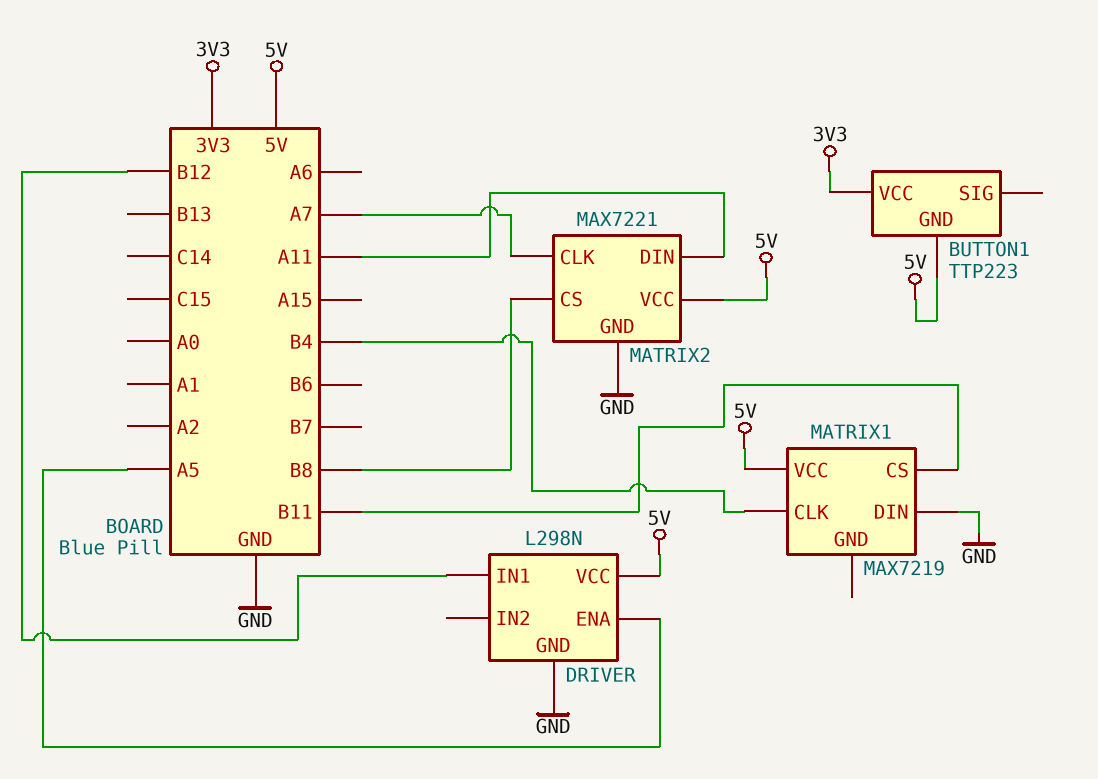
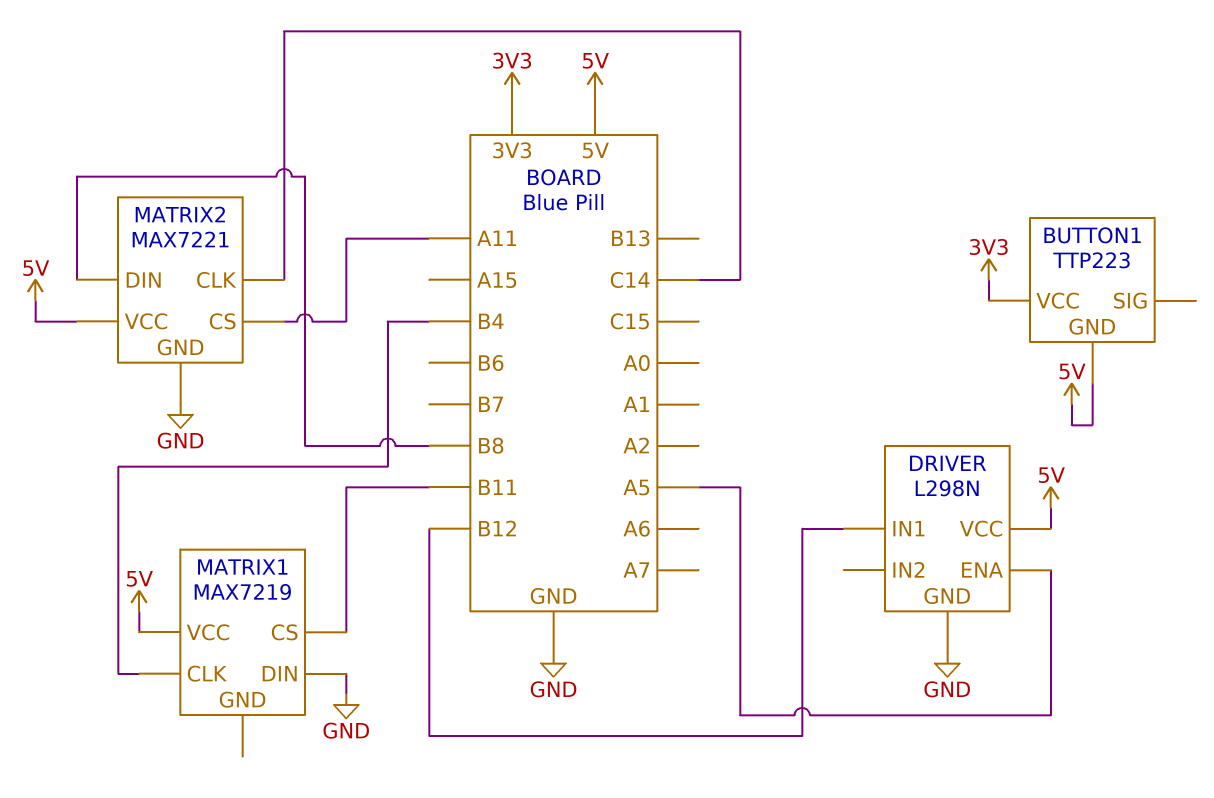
MATRIX2 pin CLK: A7 -> C14
MATRIX2 pin CS: B8 -> A11
MATRIX2 pin DIN: A11 -> B8

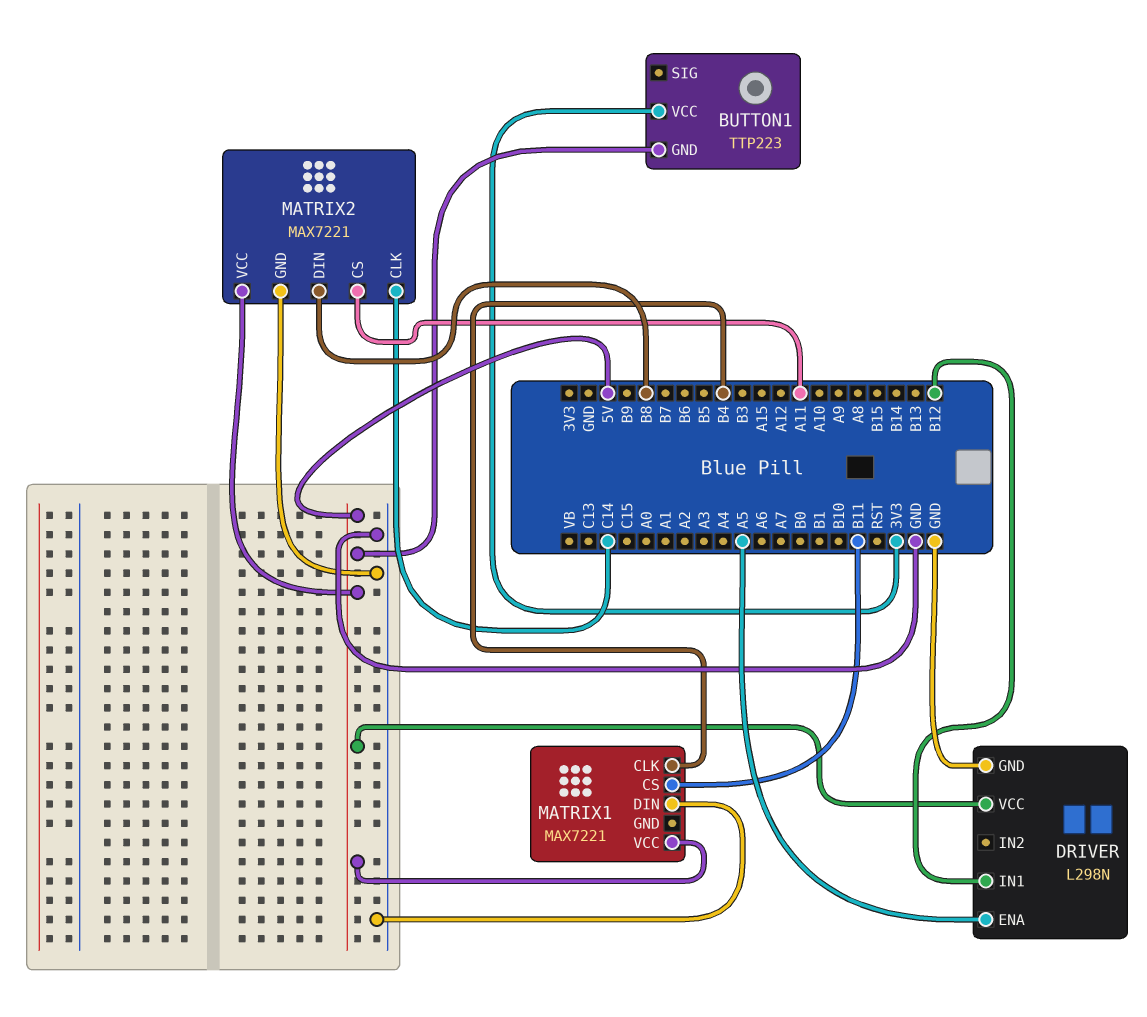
MATRIX1: MAX7219 -> MAX7221

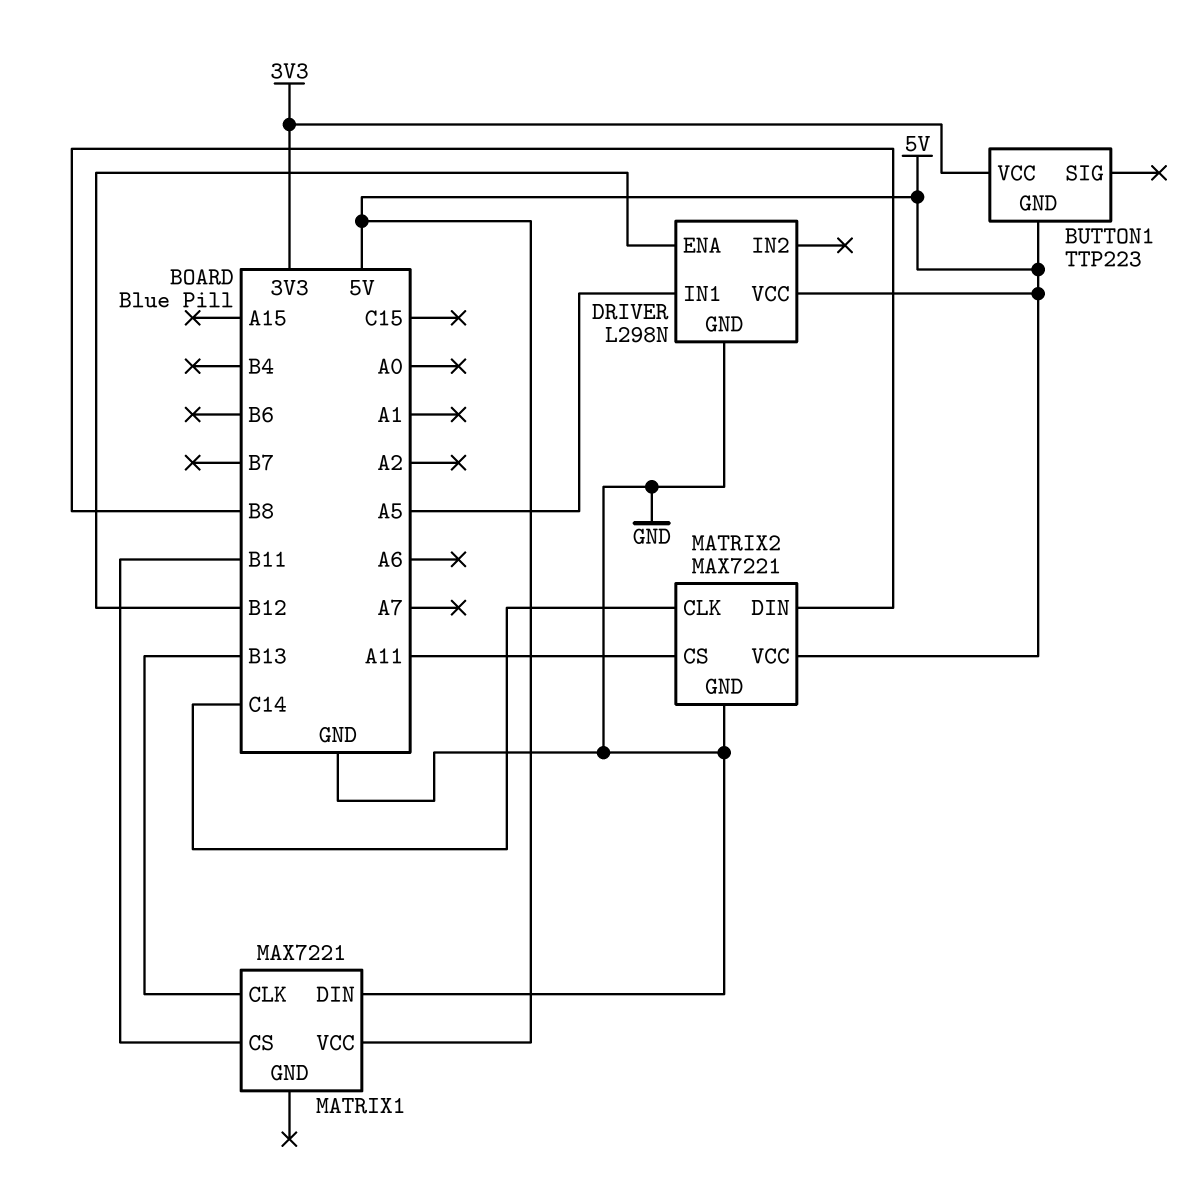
DRIVER pin ENA: A5 -> B12
DRIVER pin IN1: B12 -> A5
MATRIX1 pin CLK: B4 -> B13

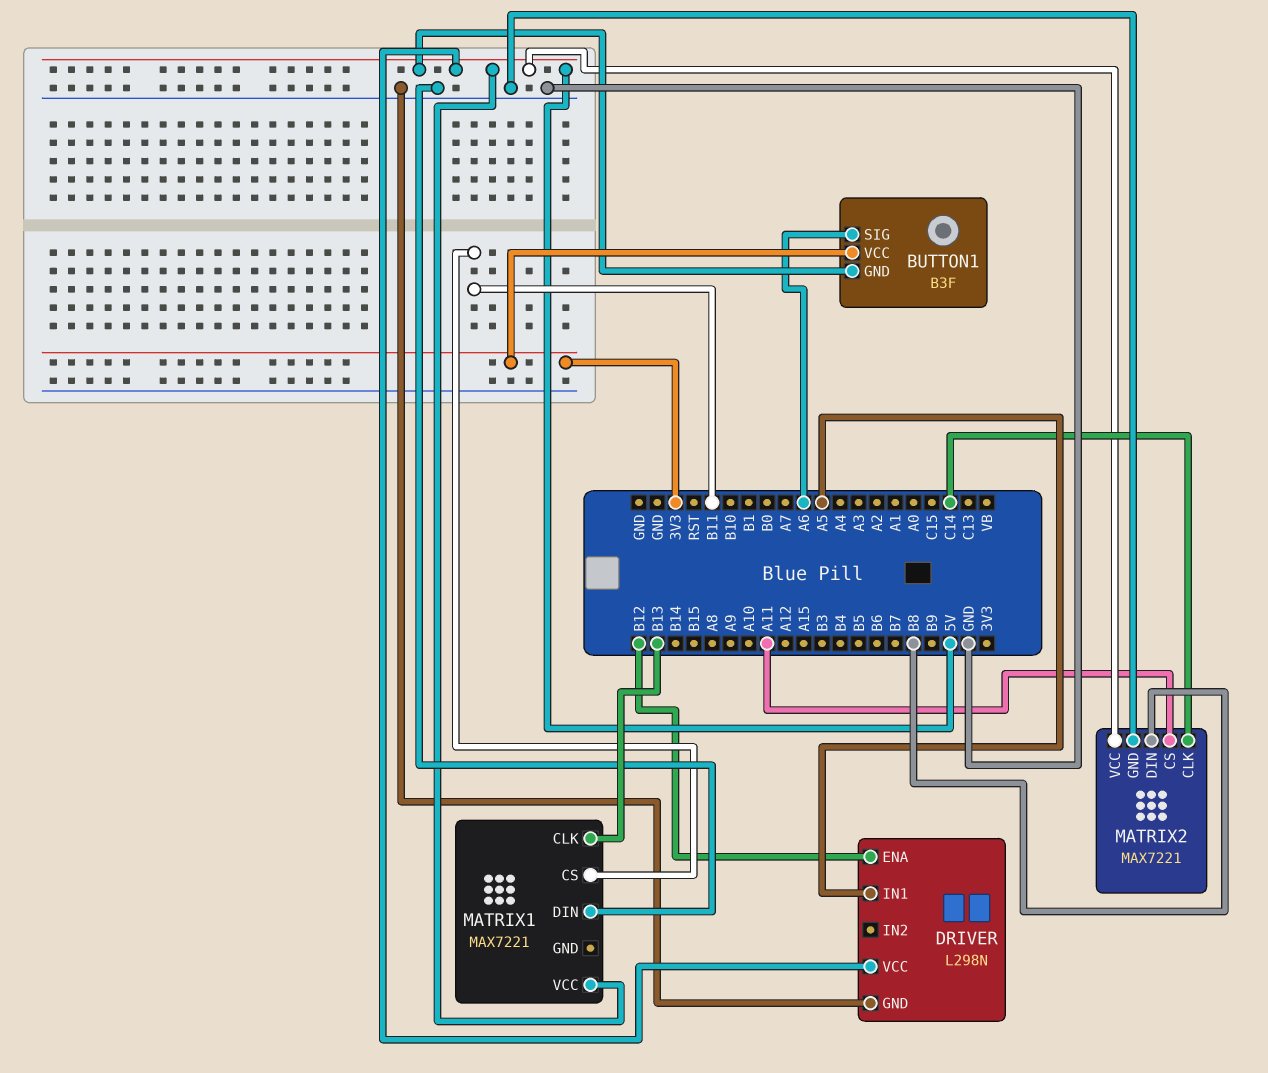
BUTTON1: TTP223 -> B3F
BUTTON1 pin SIG: none -> A6

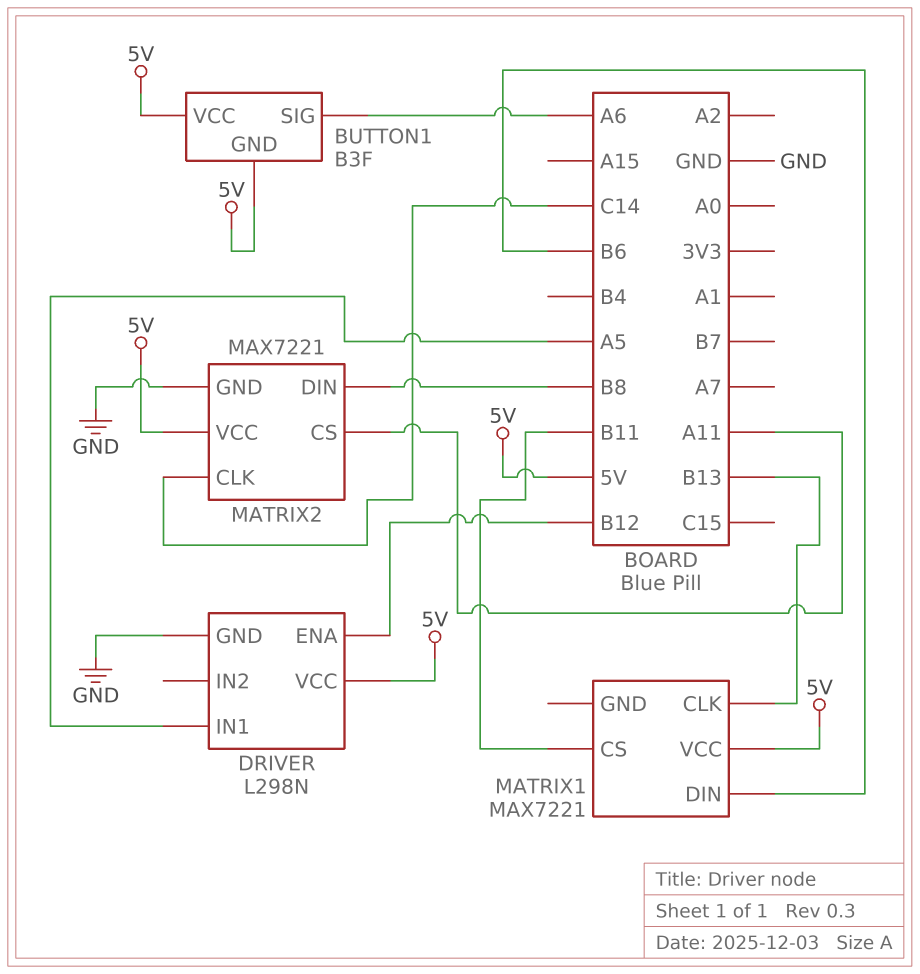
BUTTON1 pin VCC: 3V3 -> 5V
MATRIX1 pin DIN: GND -> B6

